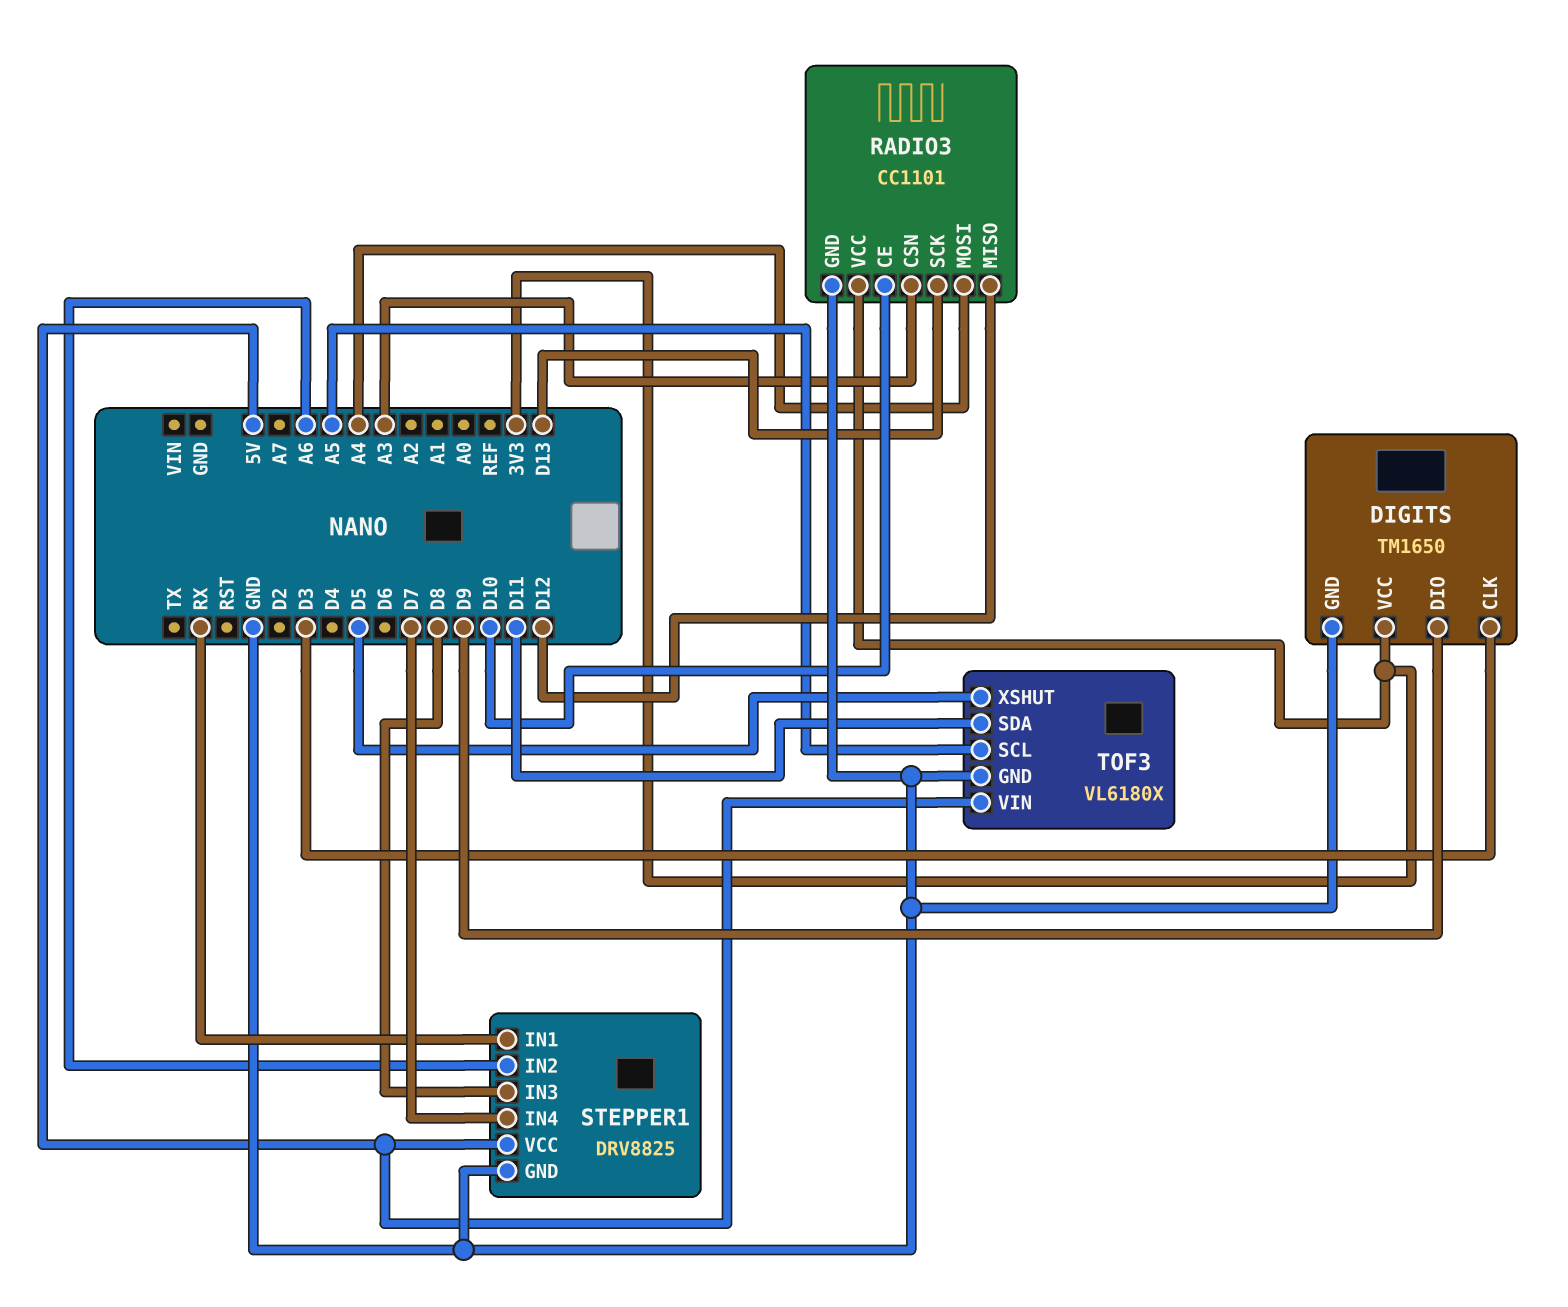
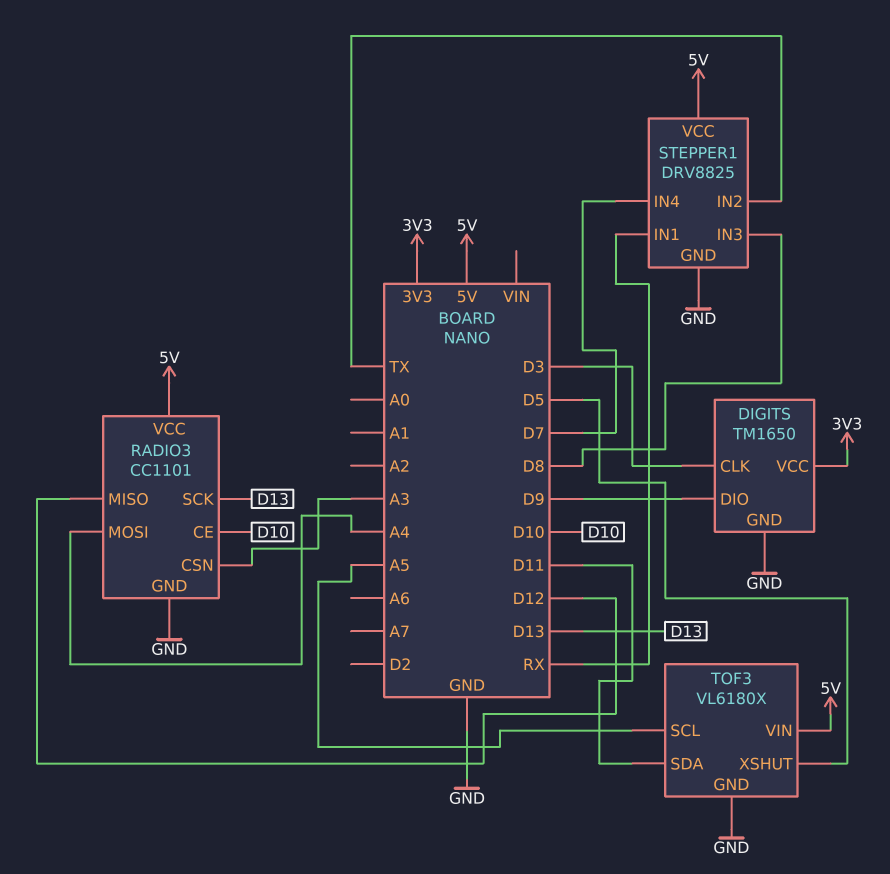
RADIO3 pin VCC: 3V3 -> 5V
STEPPER1 pin IN2: A6 -> TX

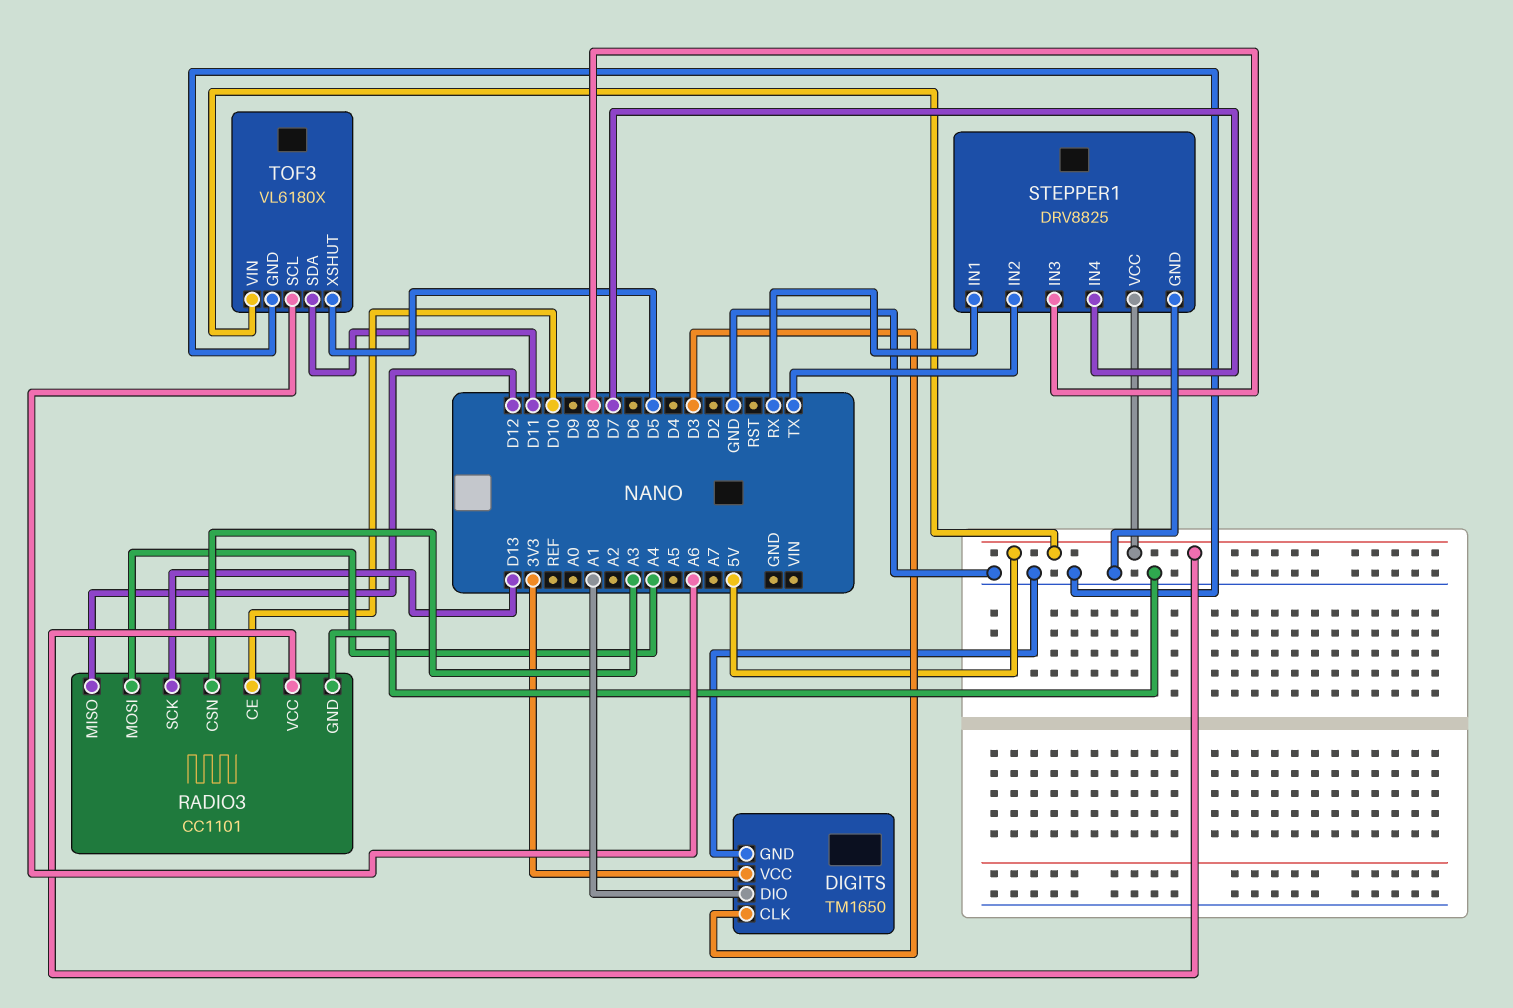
DIGITS pin DIO: D9 -> A1
TOF3 pin SCL: A5 -> A6

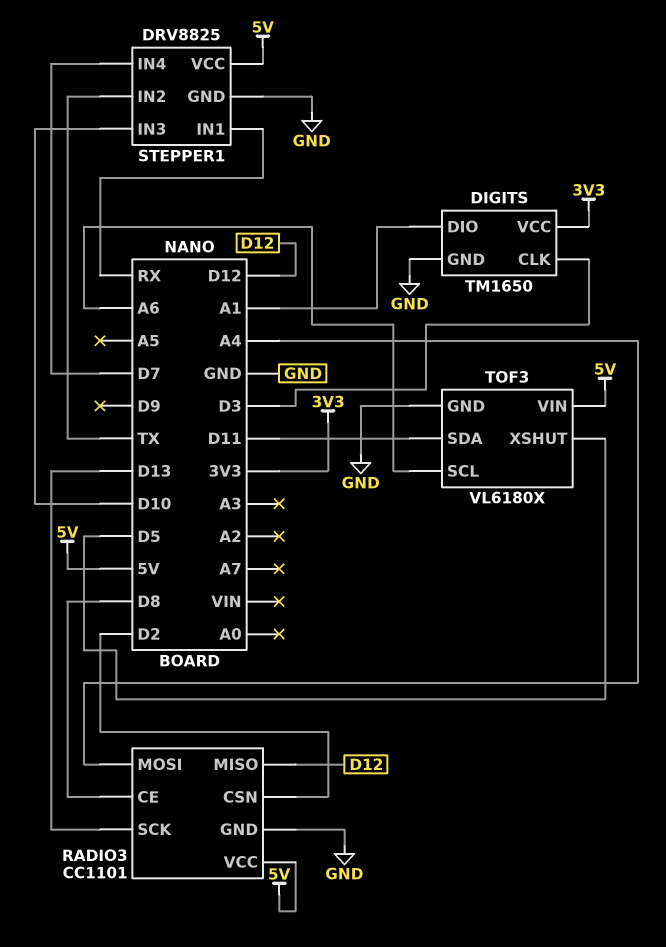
RADIO3 pin CE: D10 -> D8
RADIO3 pin CSN: A3 -> D2
STEPPER1 pin IN3: D8 -> D10

